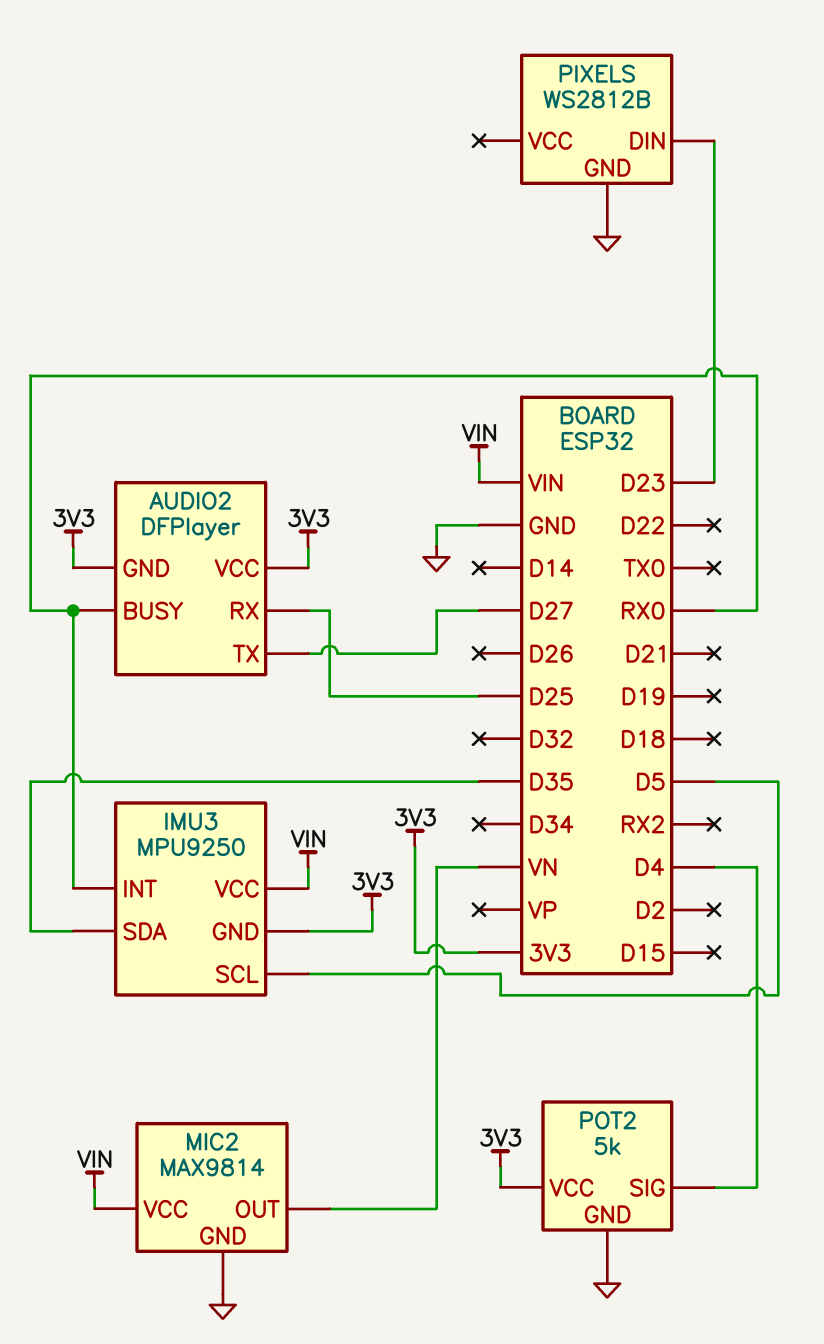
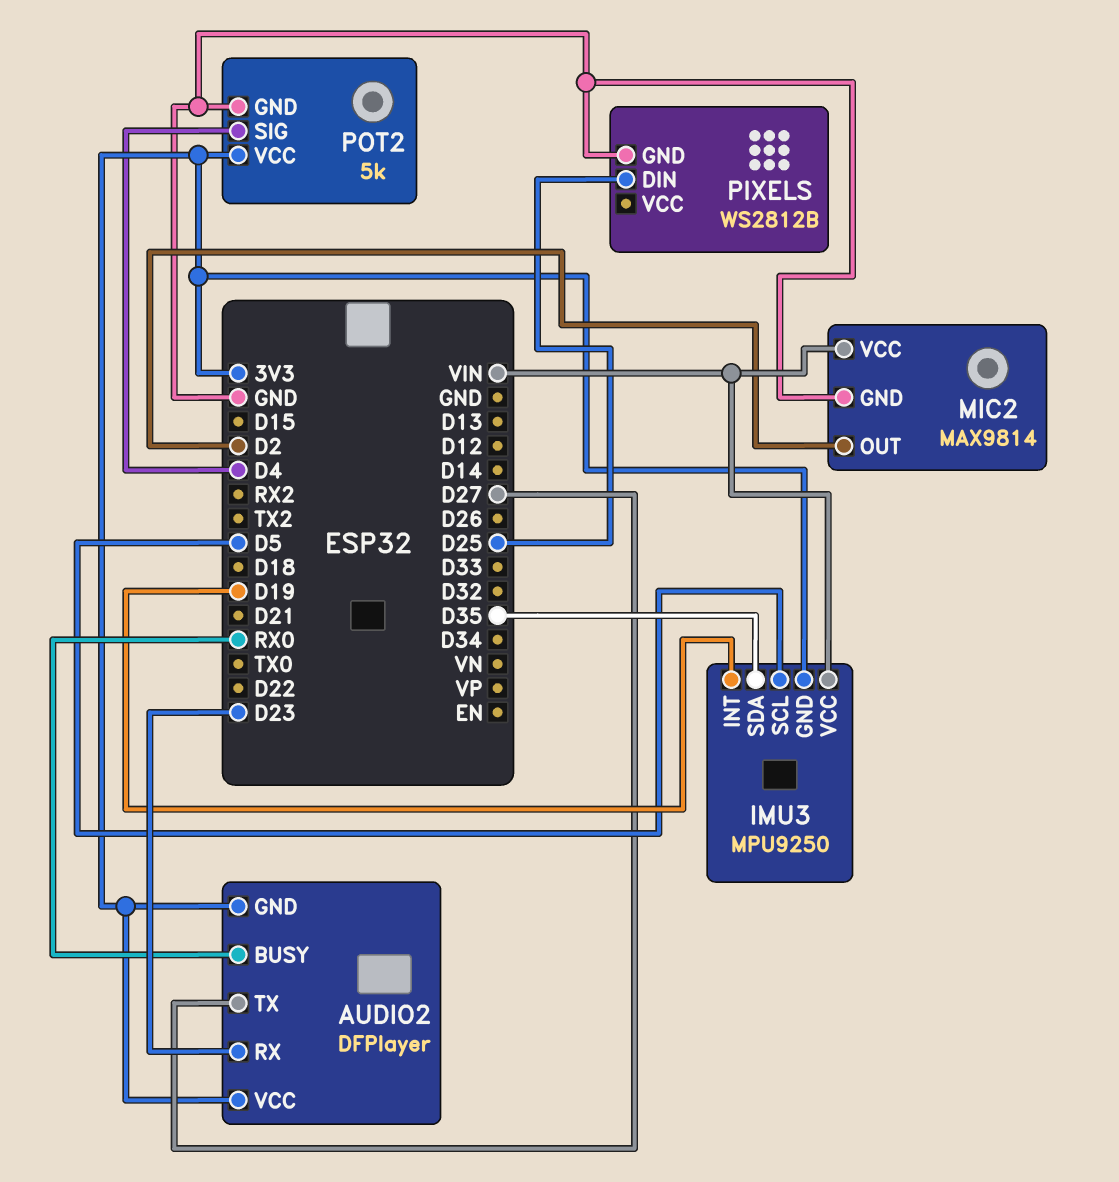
AUDIO2 pin RX: D25 -> D23
IMU3 pin INT: RX0 -> D19
MIC2 pin OUT: VN -> D2
PIXELS pin DIN: D23 -> D25

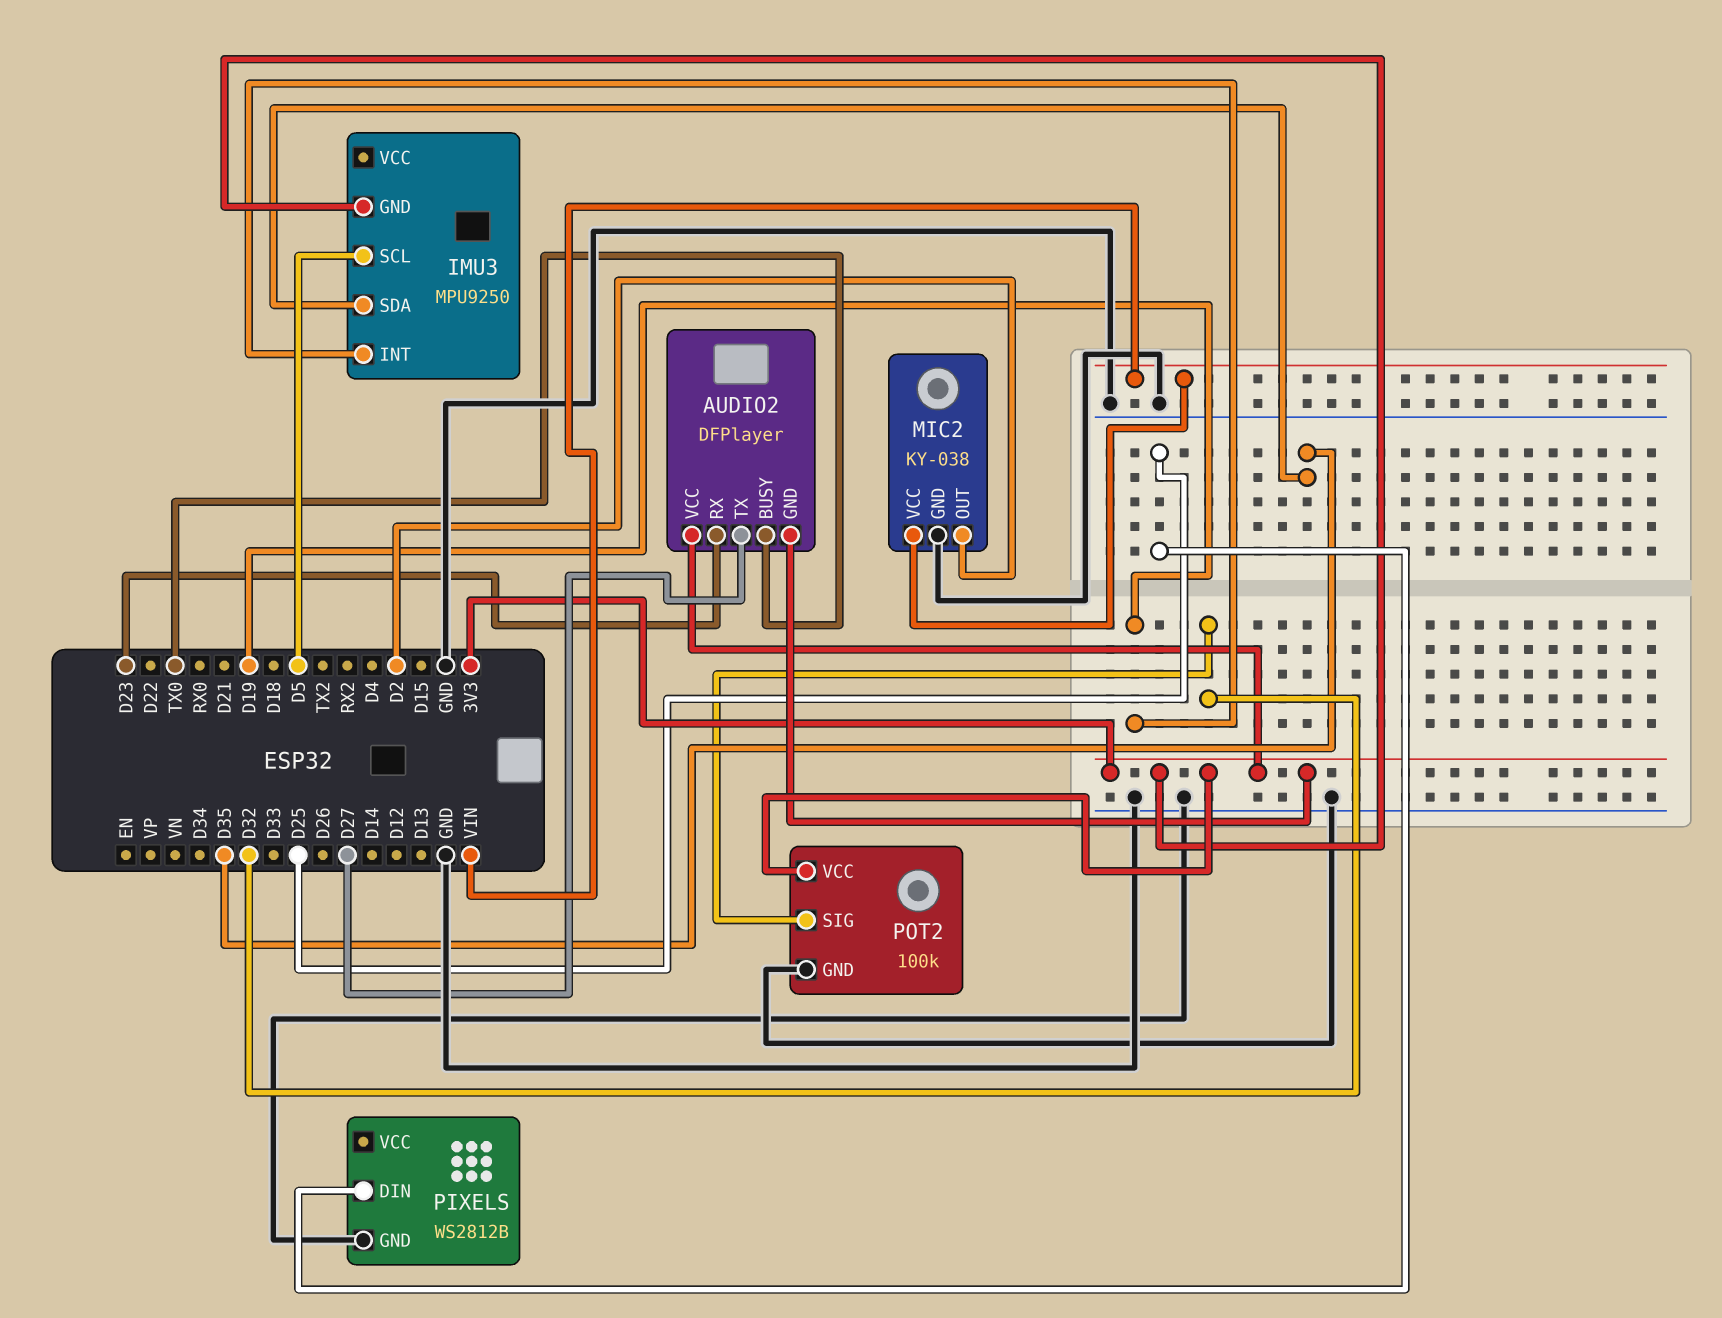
AUDIO2 pin BUSY: RX0 -> TX0
IMU3 pin VCC: VIN -> none
MIC2: MAX9814 -> KY-038
POT2: 5k -> 100k
POT2 pin SIG: D4 -> D32

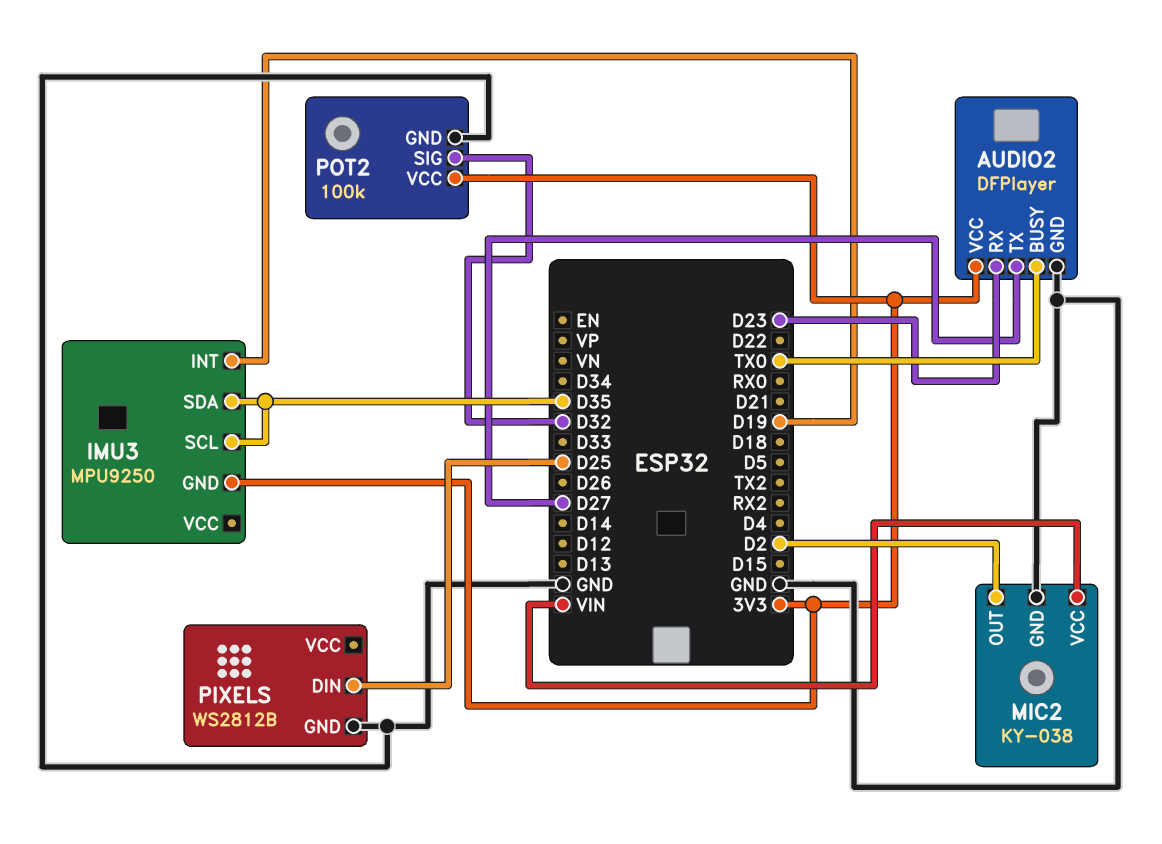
AUDIO2 pin GND: 3V3 -> GND
IMU3 pin SCL: D5 -> D35

